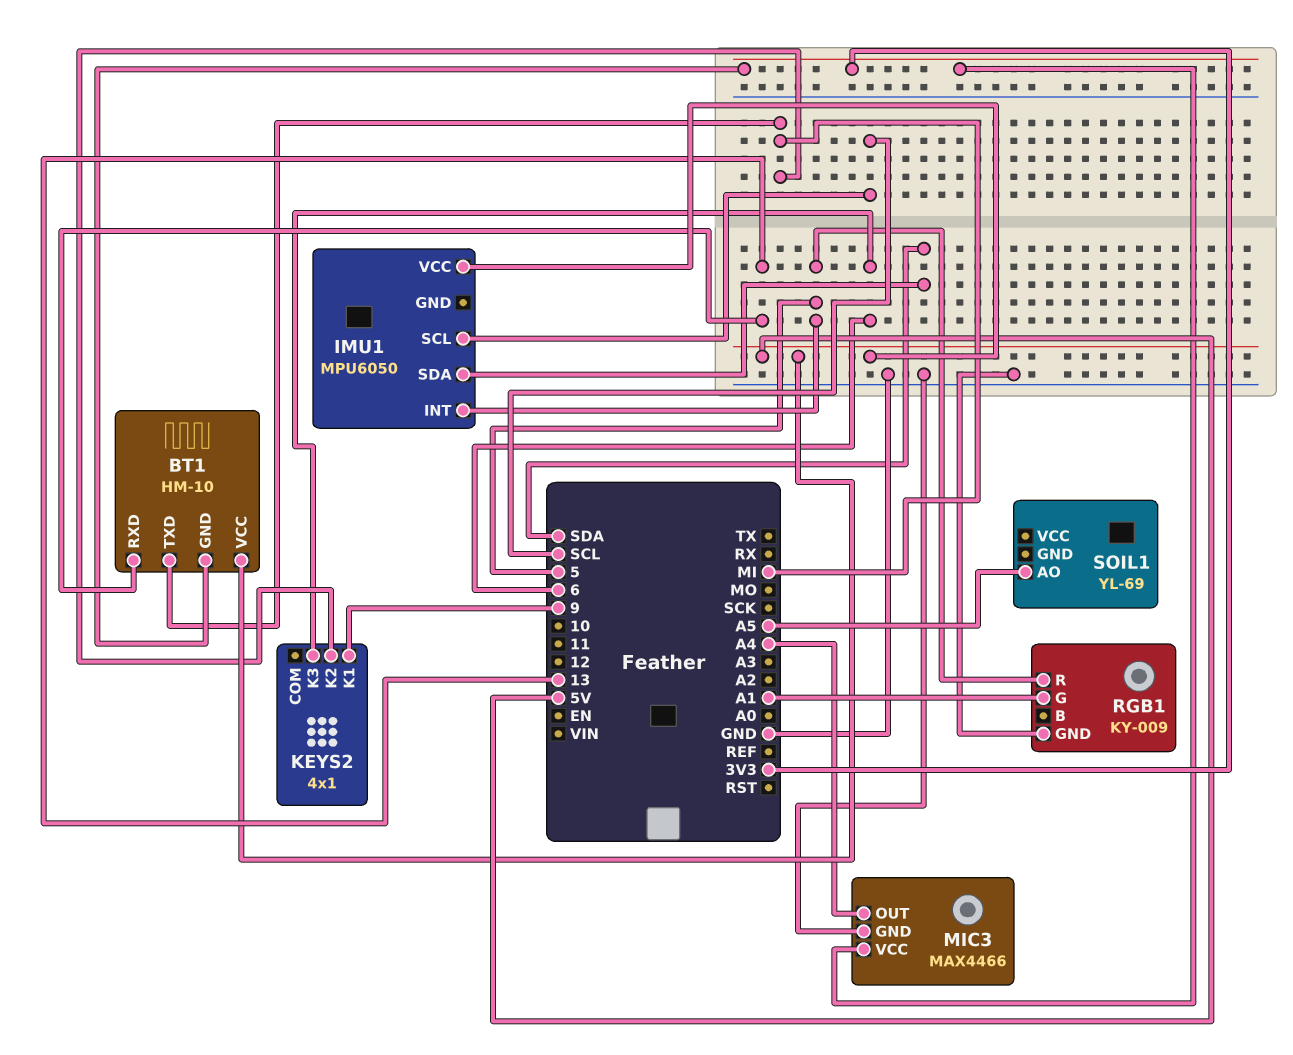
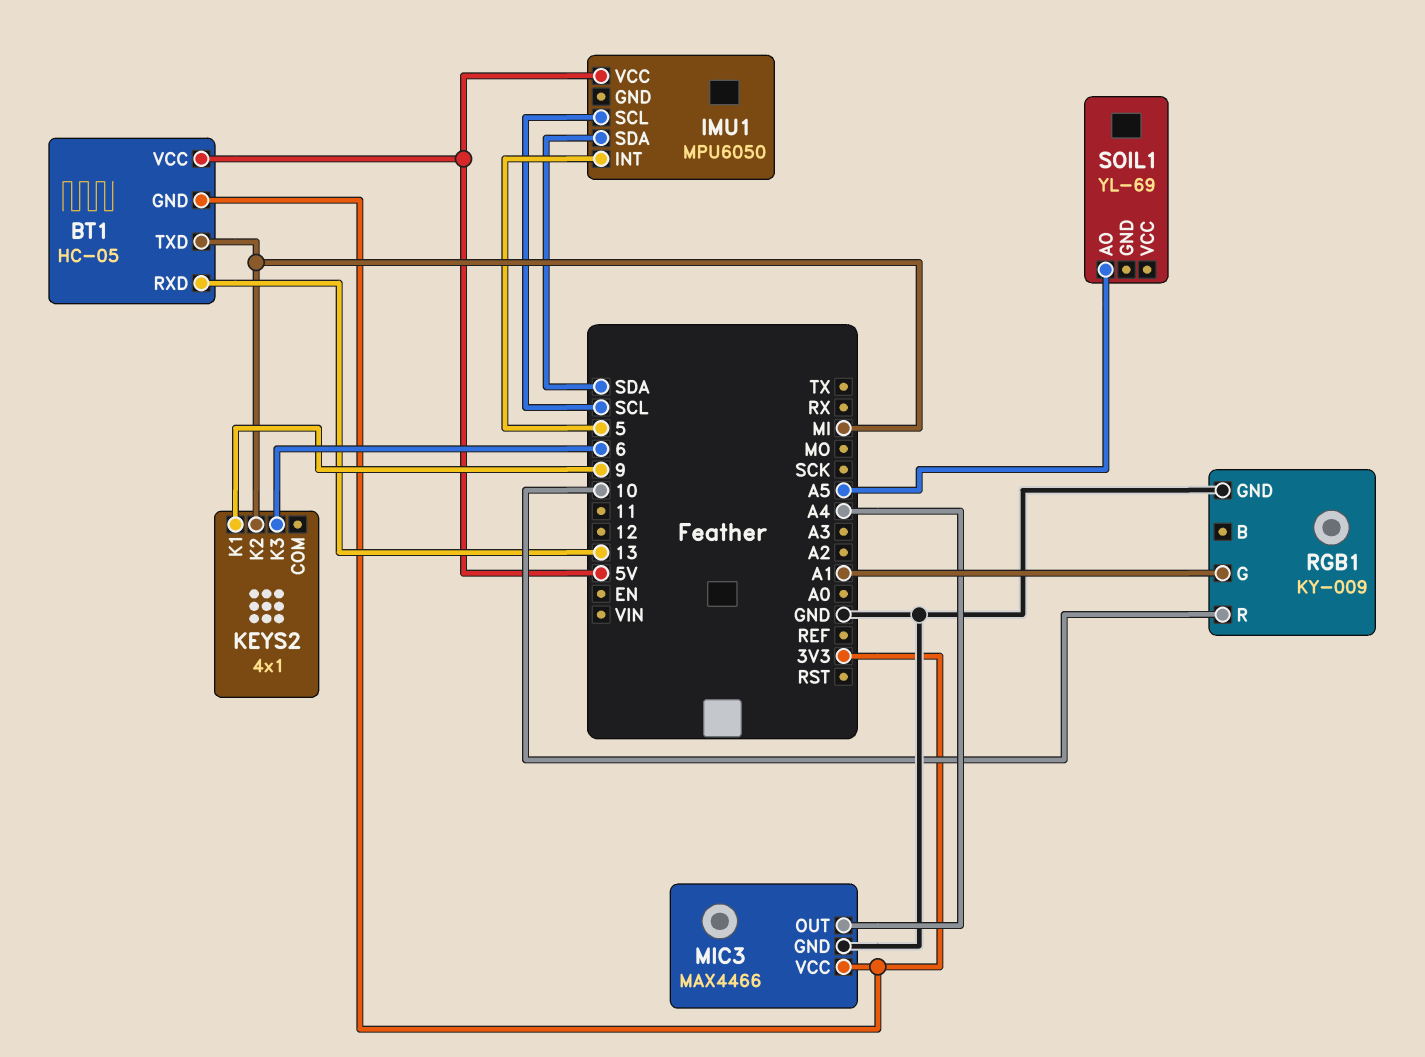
BT1: HM-10 -> HC-05
RGB1 pin R: 5 -> 10

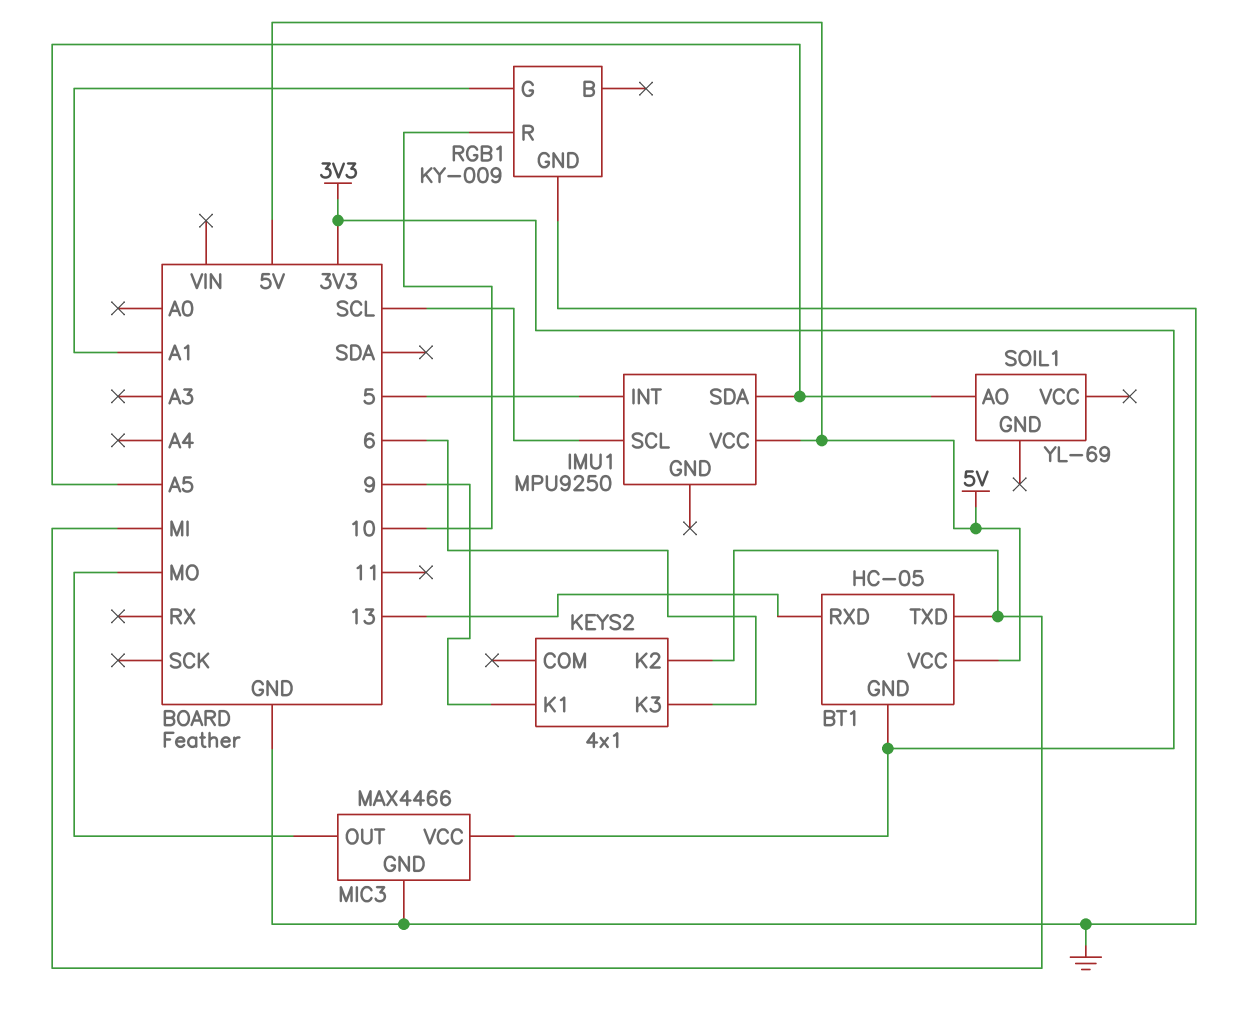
IMU1: MPU6050 -> MPU9250
IMU1 pin SDA: SDA -> A5
MIC3 pin OUT: A4 -> MO

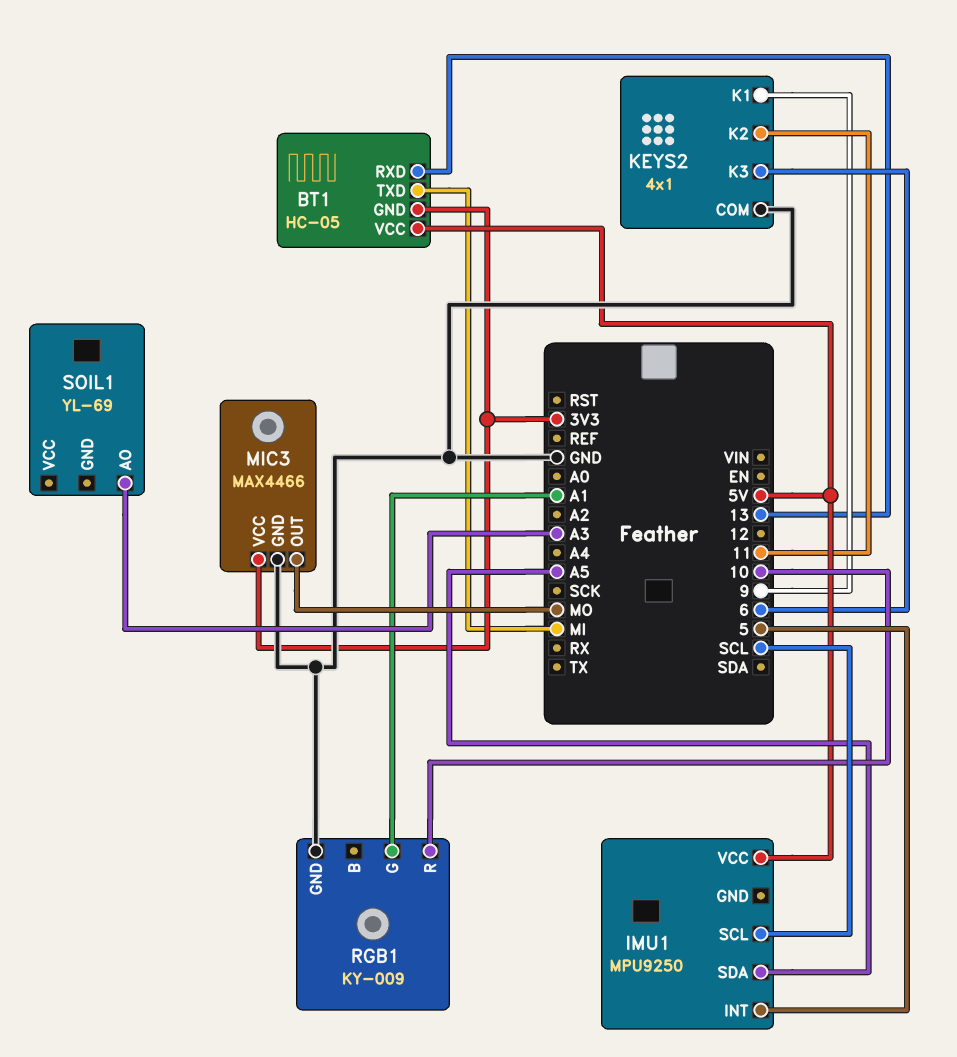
KEYS2 pin COM: none -> GND
KEYS2 pin K2: MI -> 11
SOIL1 pin AO: A5 -> A3

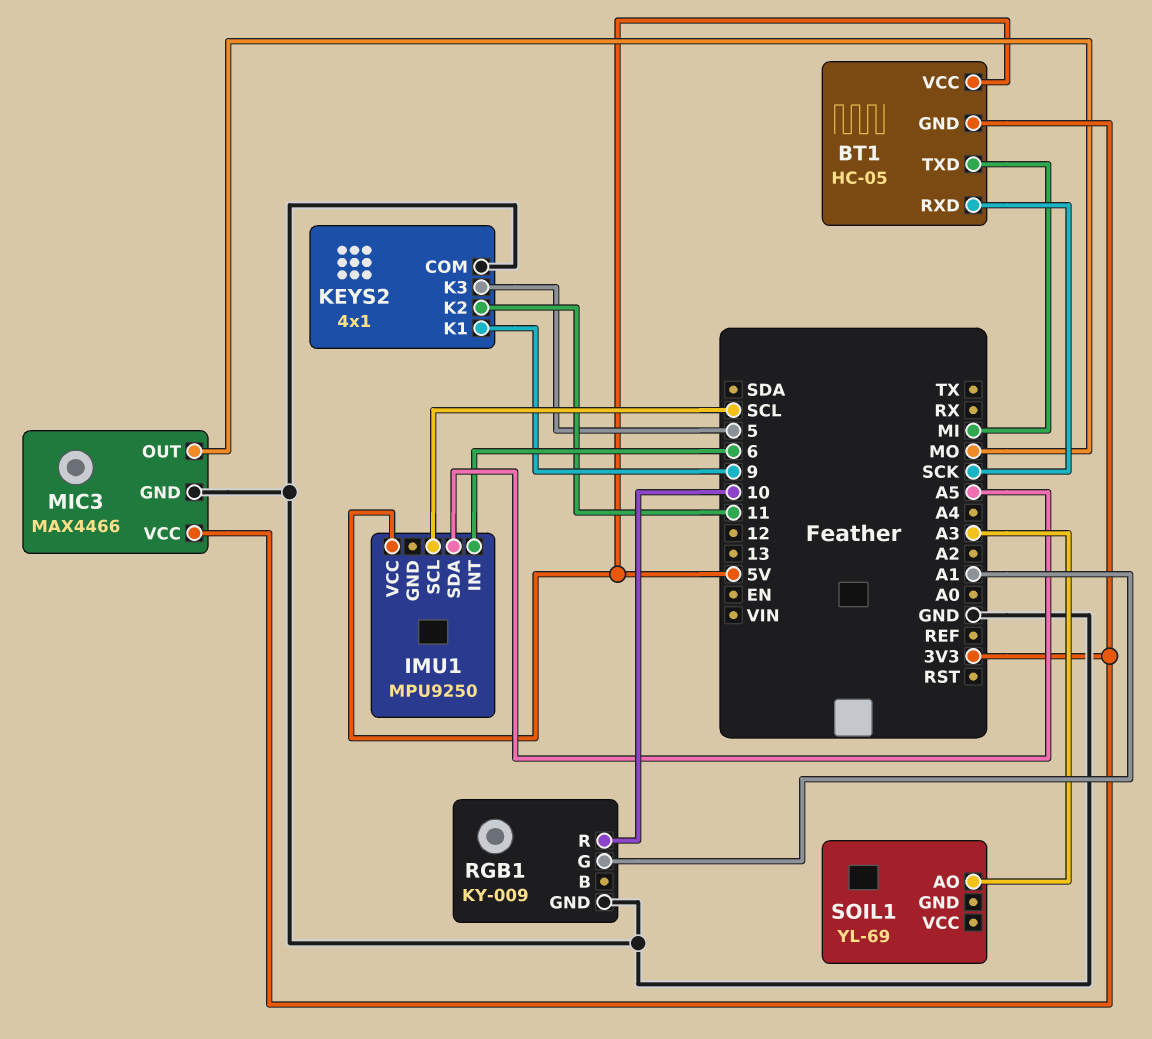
BT1 pin RXD: 13 -> SCK
IMU1 pin INT: 5 -> 6
KEYS2 pin K3: 6 -> 5

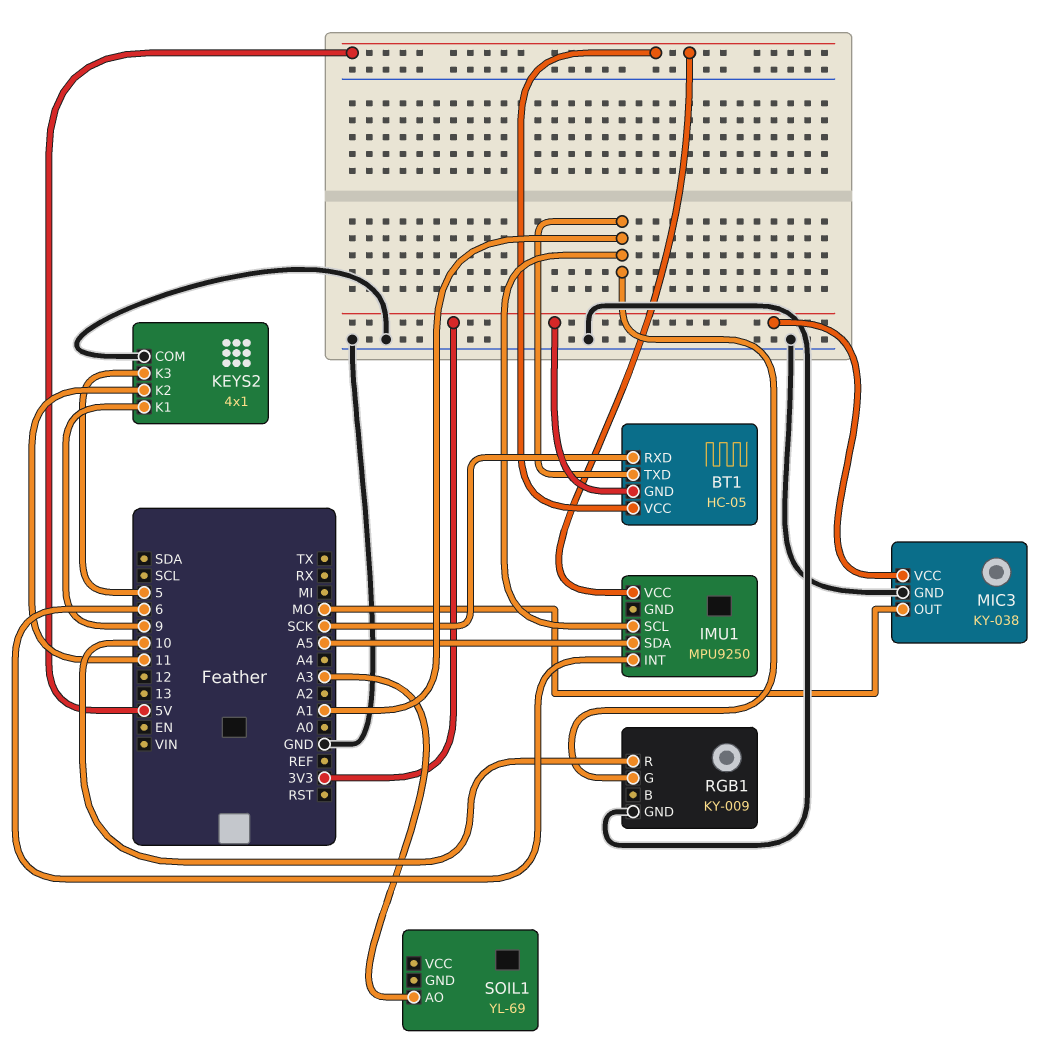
BT1 pin TXD: MI -> A1
IMU1 pin SCL: SCL -> A1
MIC3: MAX4466 -> KY-038

